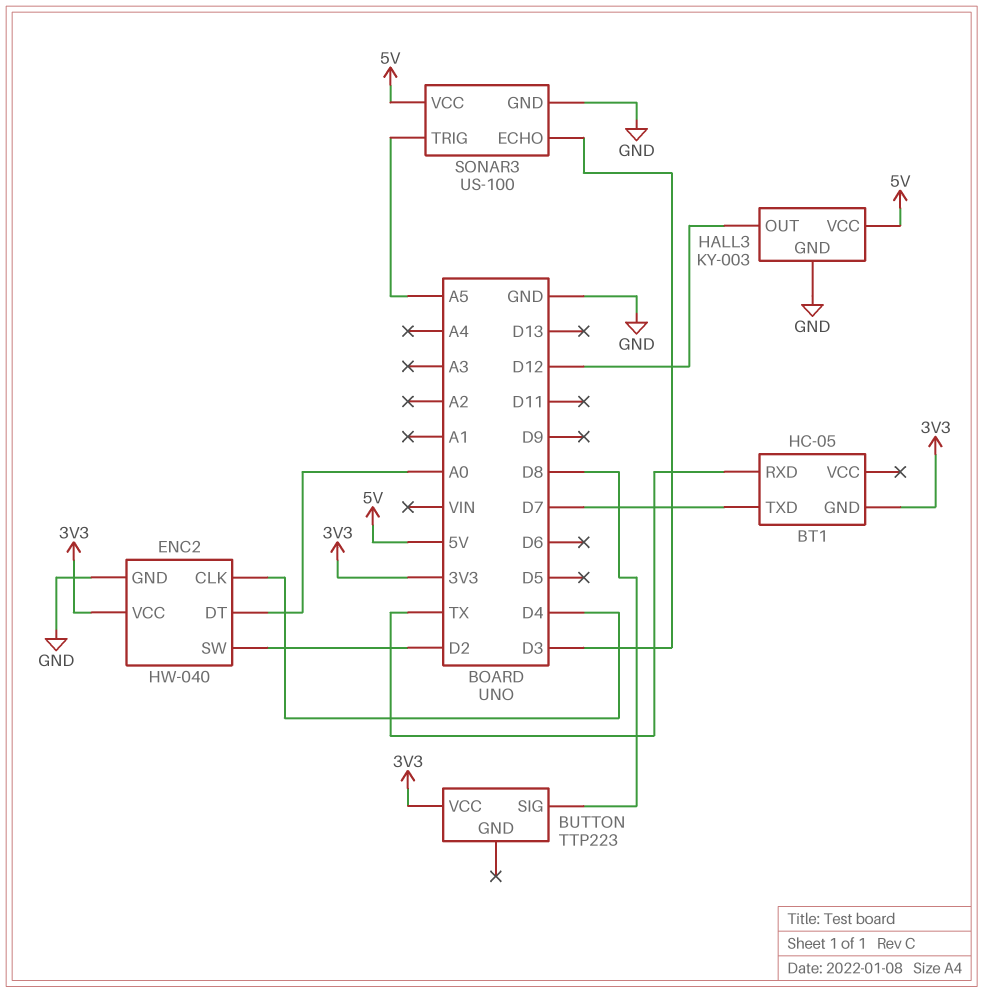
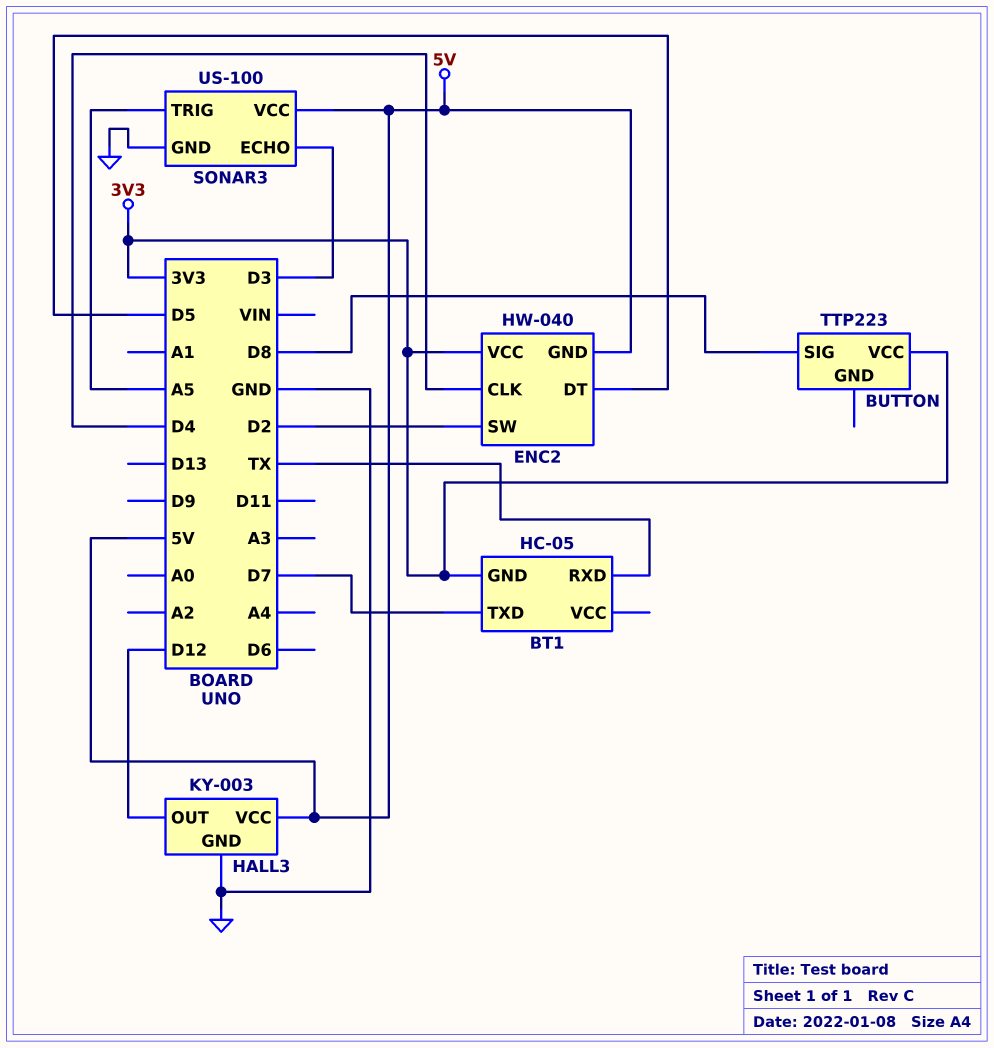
ENC2 pin DT: A0 -> D5
ENC2 pin GND: GND -> 5V

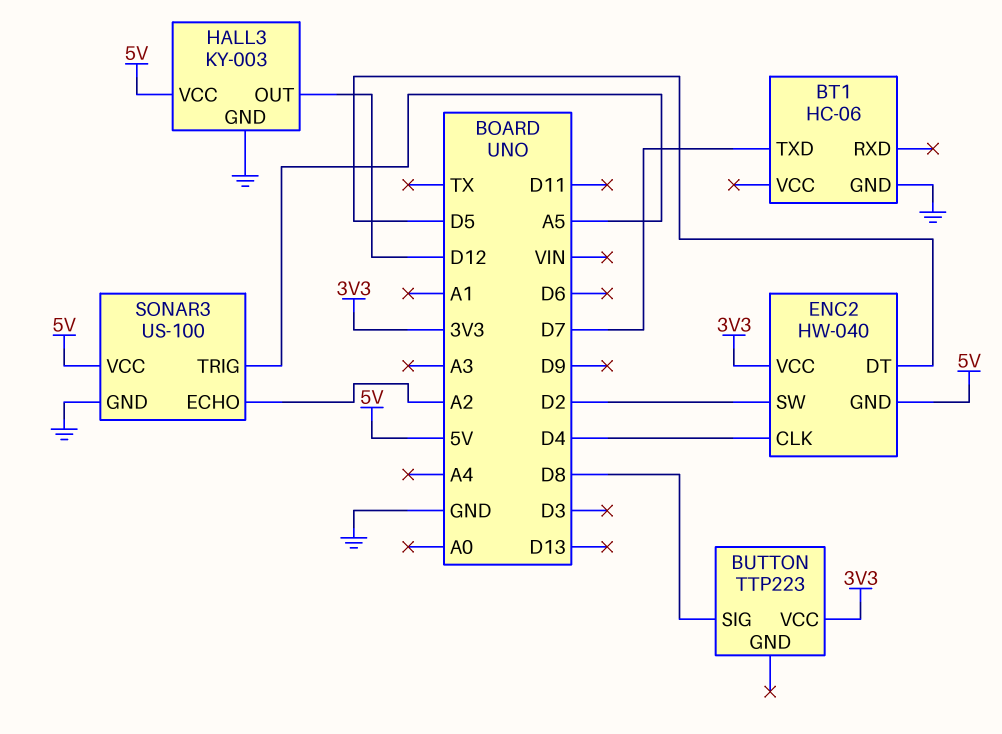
BT1: HC-05 -> HC-06
BT1 pin GND: 3V3 -> GND
BT1 pin RXD: TX -> none
SONAR3 pin ECHO: D3 -> A2

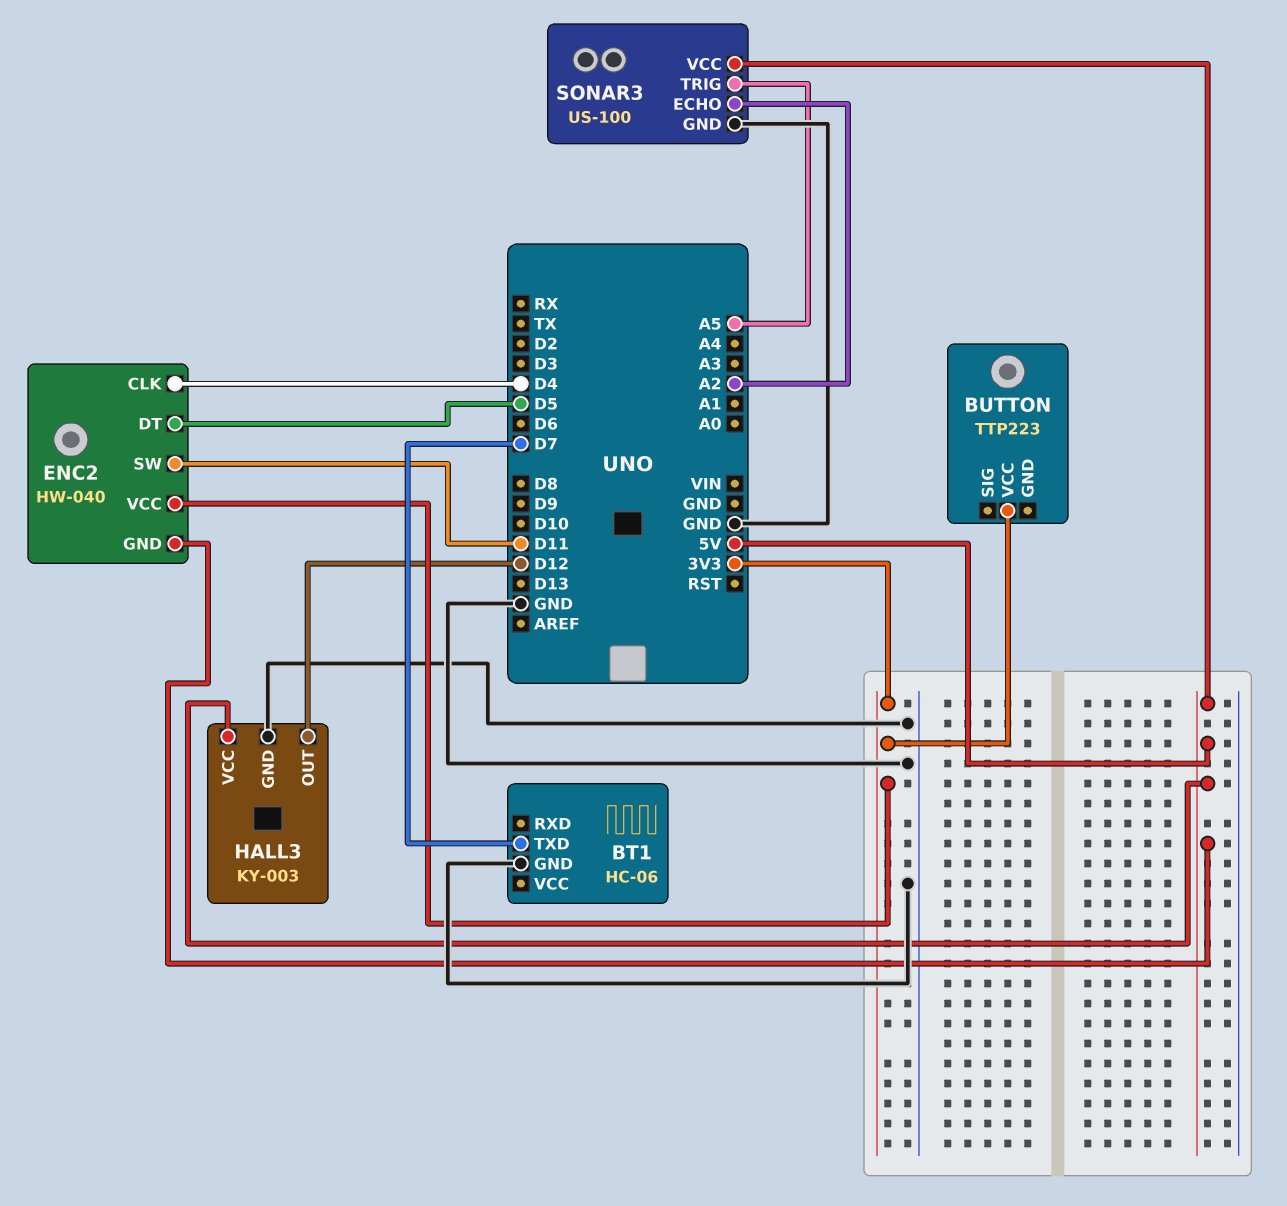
BUTTON pin SIG: D8 -> none
ENC2 pin SW: D2 -> D11

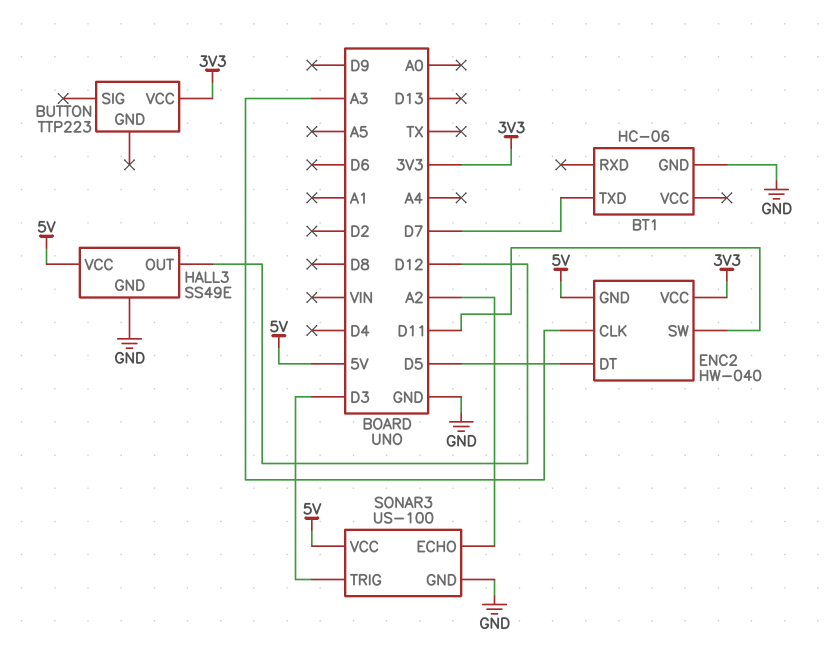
ENC2 pin CLK: D4 -> A3
HALL3: KY-003 -> SS49E
SONAR3 pin TRIG: A5 -> D3

